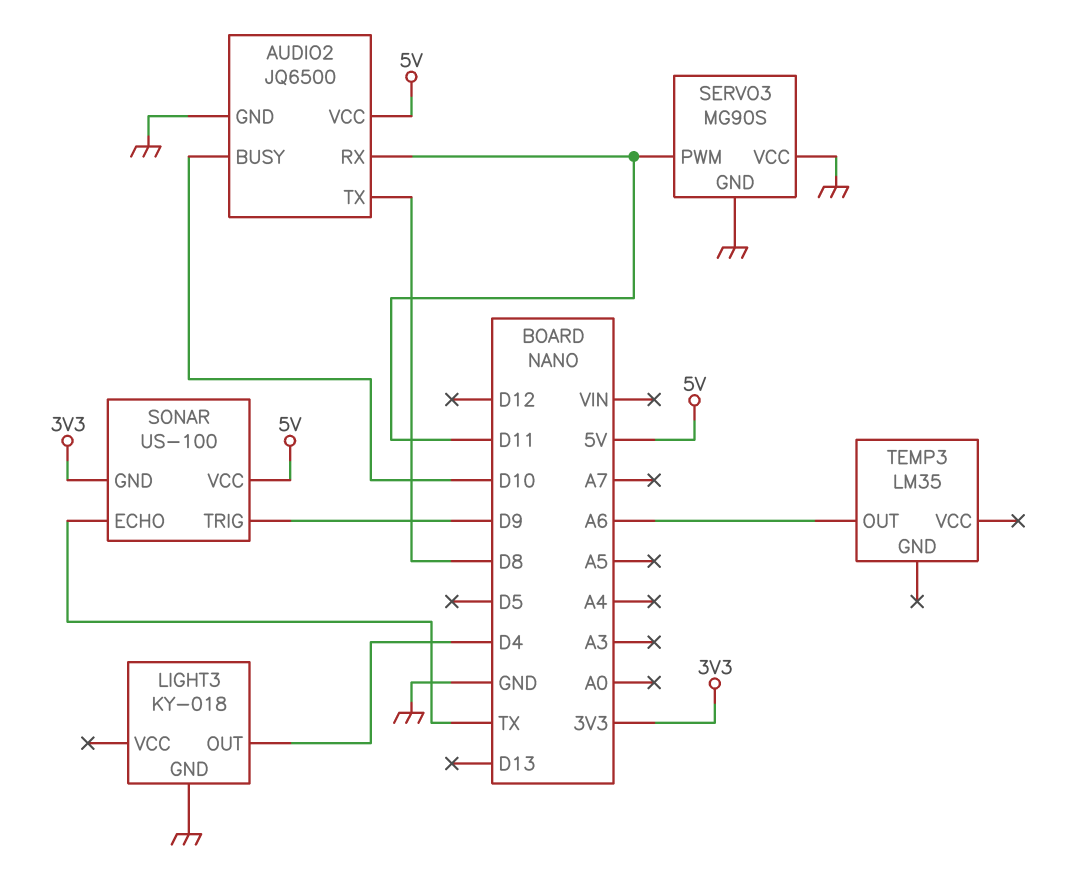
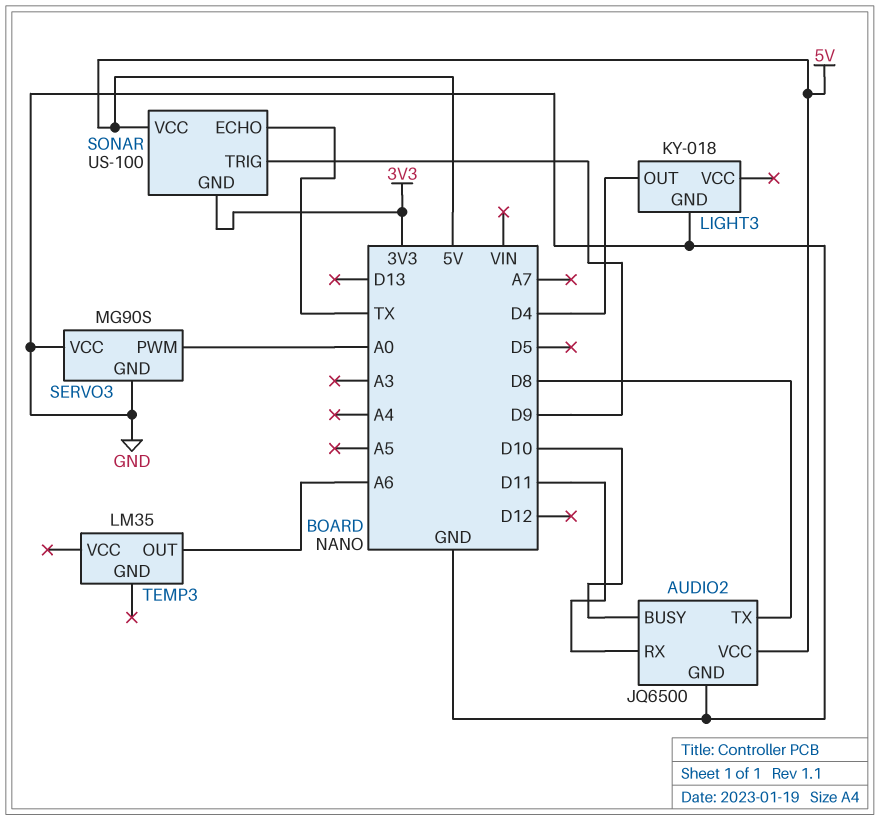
SERVO3 pin PWM: D11 -> A0

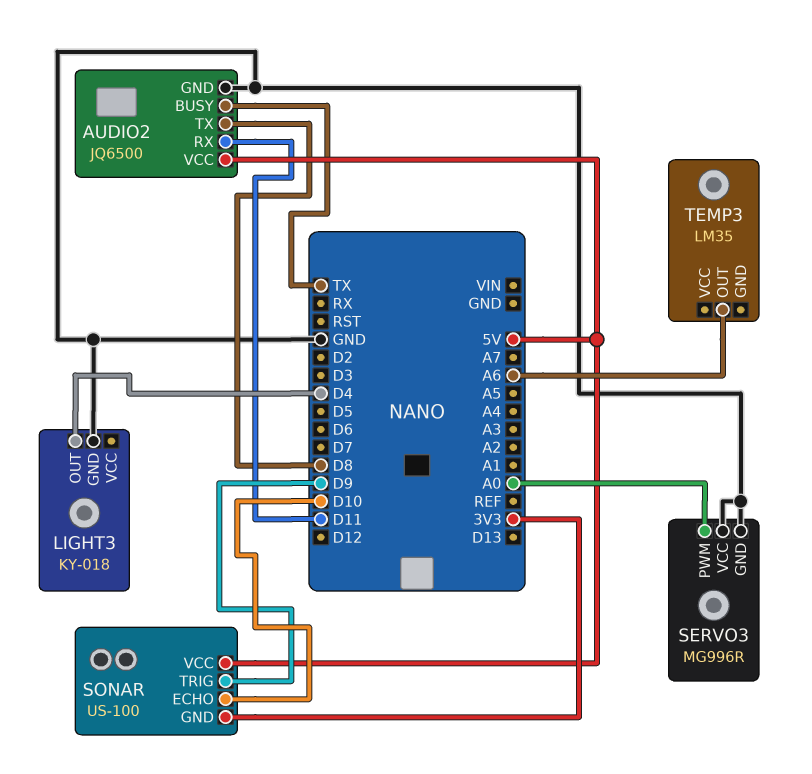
AUDIO2 pin BUSY: D10 -> TX
SERVO3: MG90S -> MG996R
SONAR pin ECHO: TX -> D10

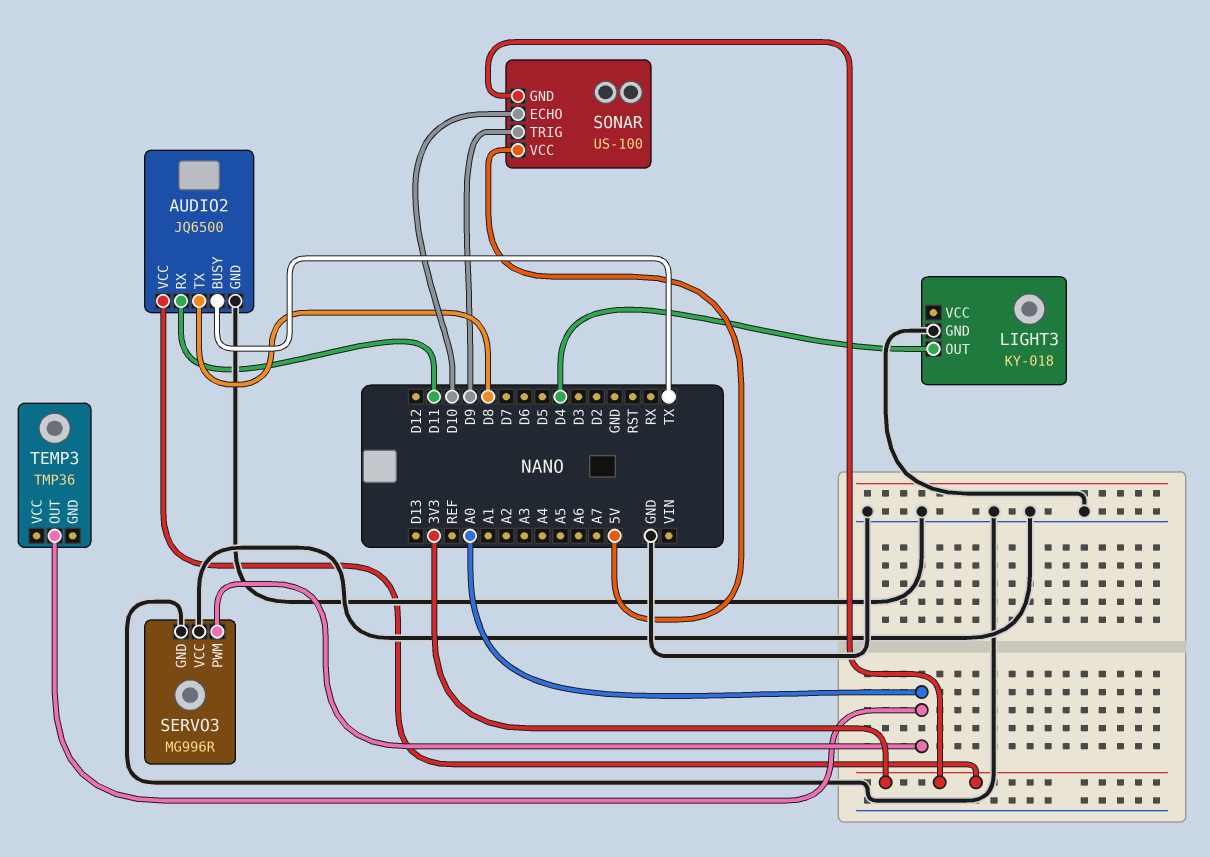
AUDIO2 pin VCC: 5V -> 3V3
TEMP3: LM35 -> TMP36
TEMP3 pin OUT: A6 -> A0

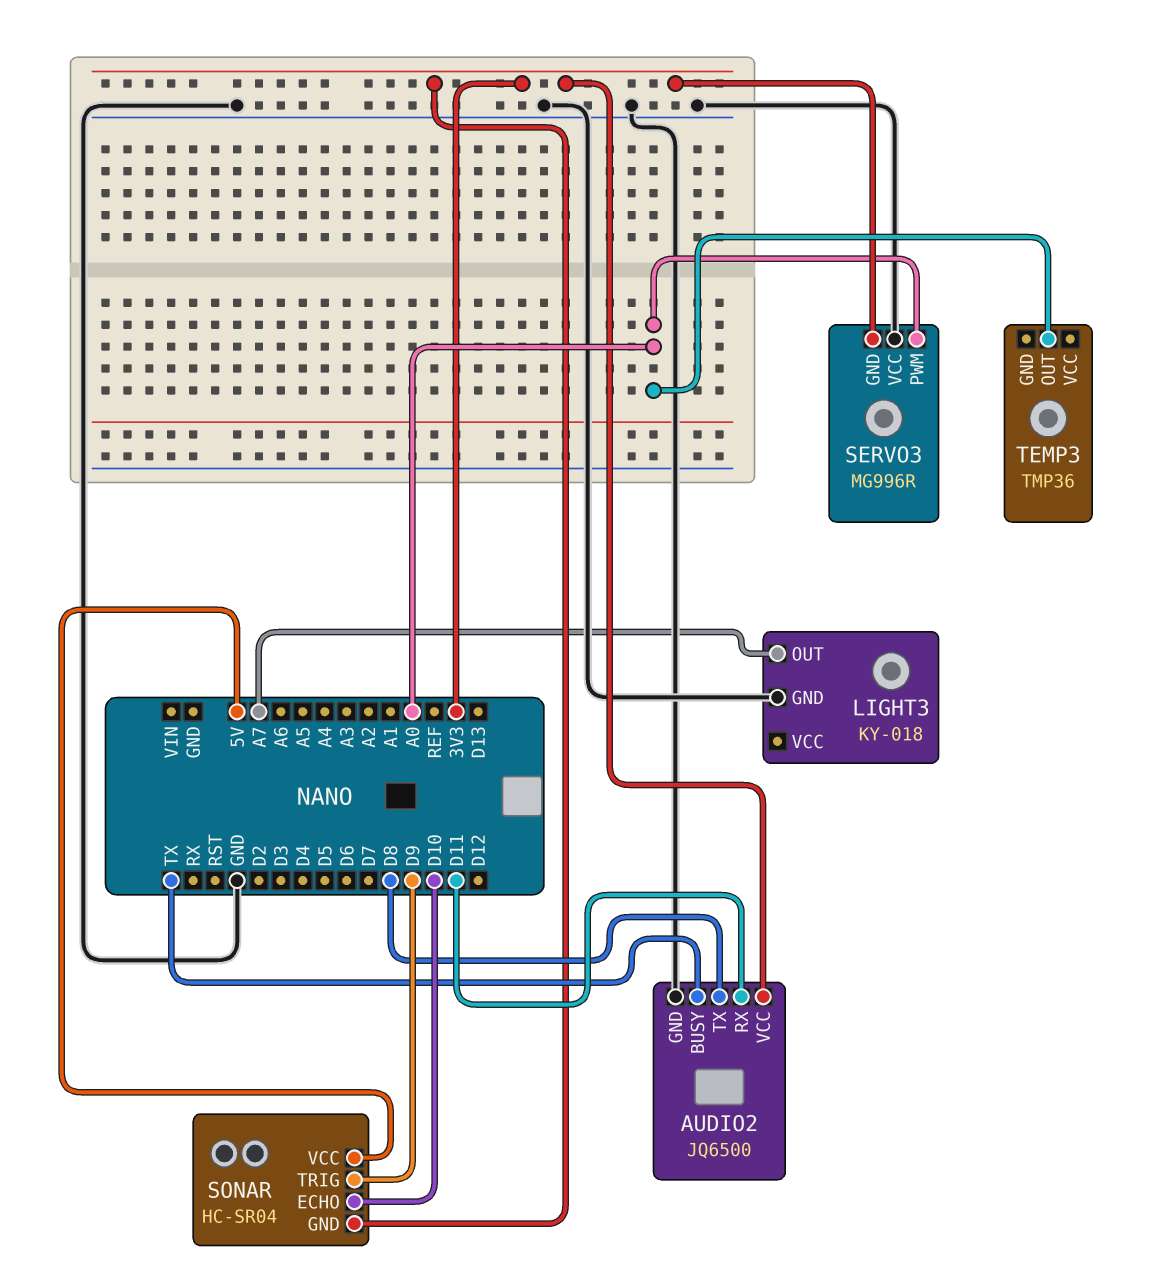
LIGHT3 pin OUT: D4 -> A7
SERVO3 pin GND: GND -> 3V3
SONAR: US-100 -> HC-SR04

